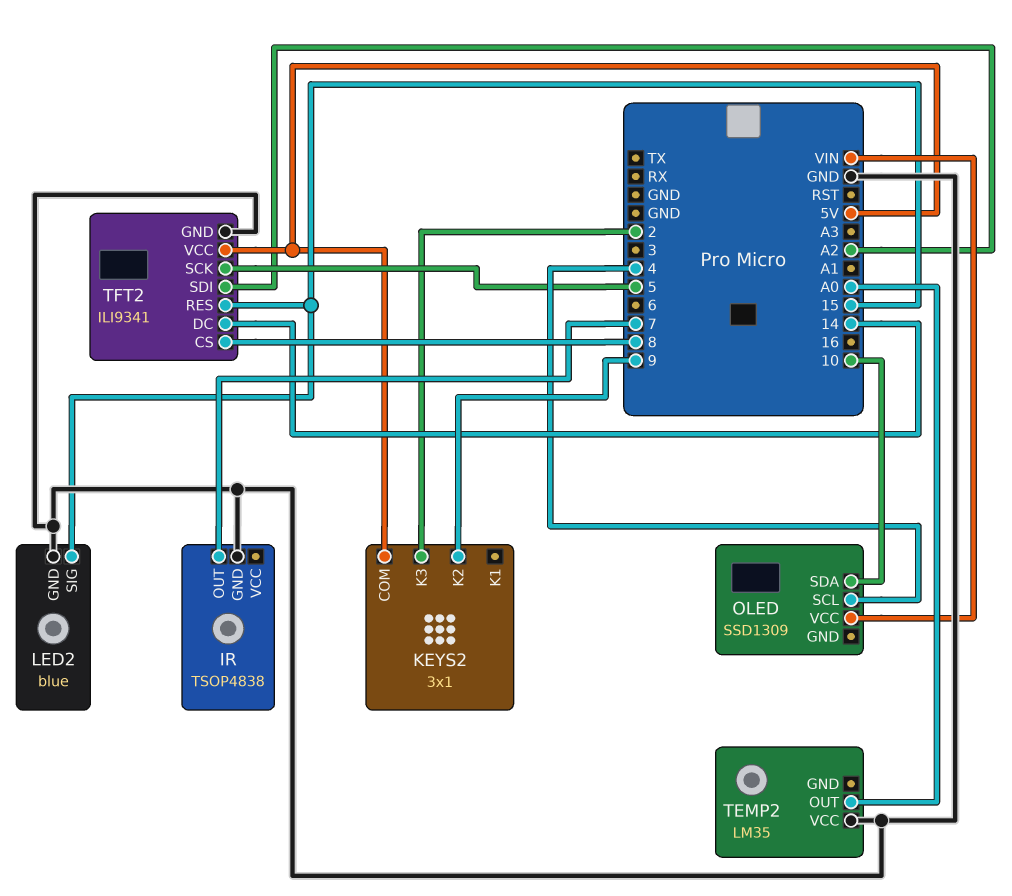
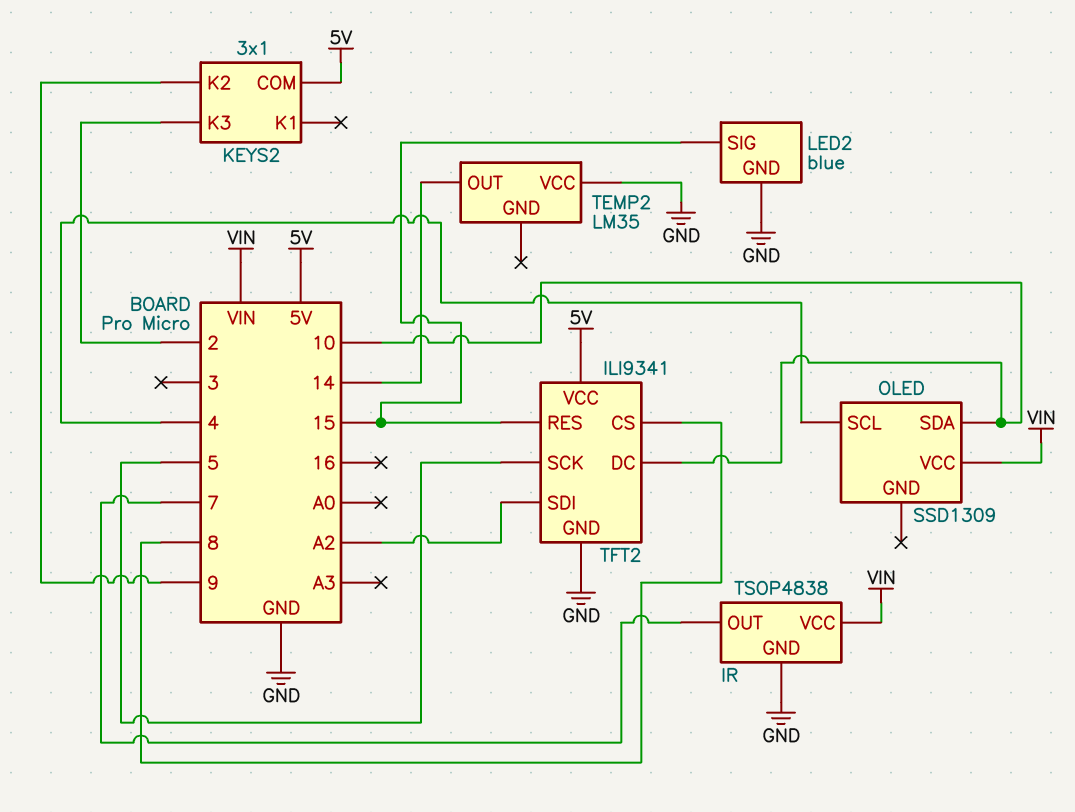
IR pin VCC: none -> VIN
TEMP2 pin OUT: A0 -> 14
TFT2 pin DC: 14 -> 10

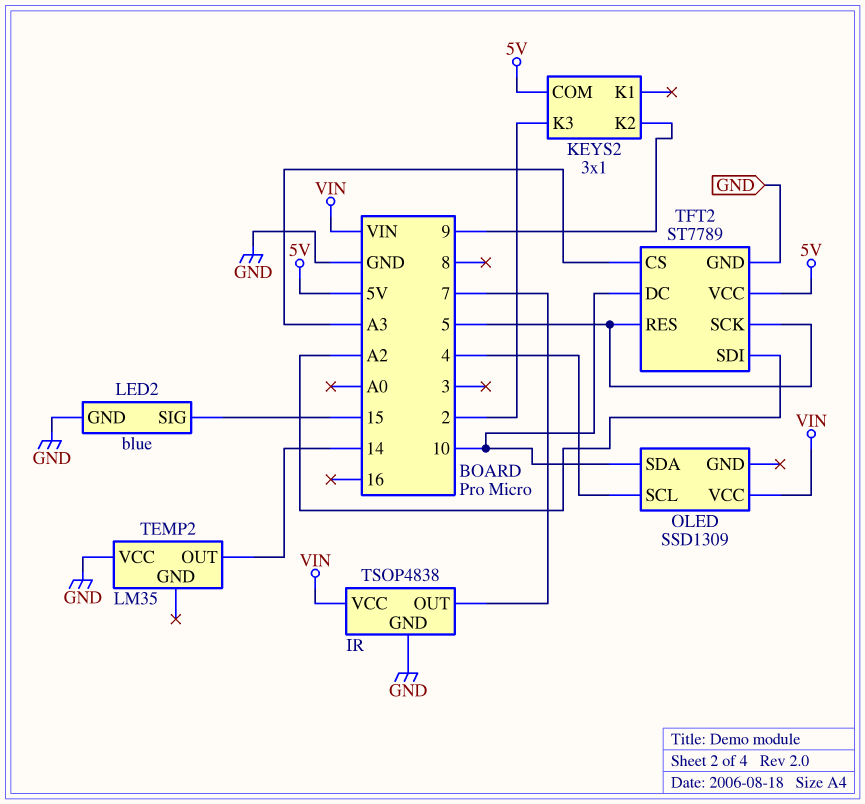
TFT2: ILI9341 -> ST7789
TFT2 pin CS: 8 -> A3
TFT2 pin RES: 15 -> 5

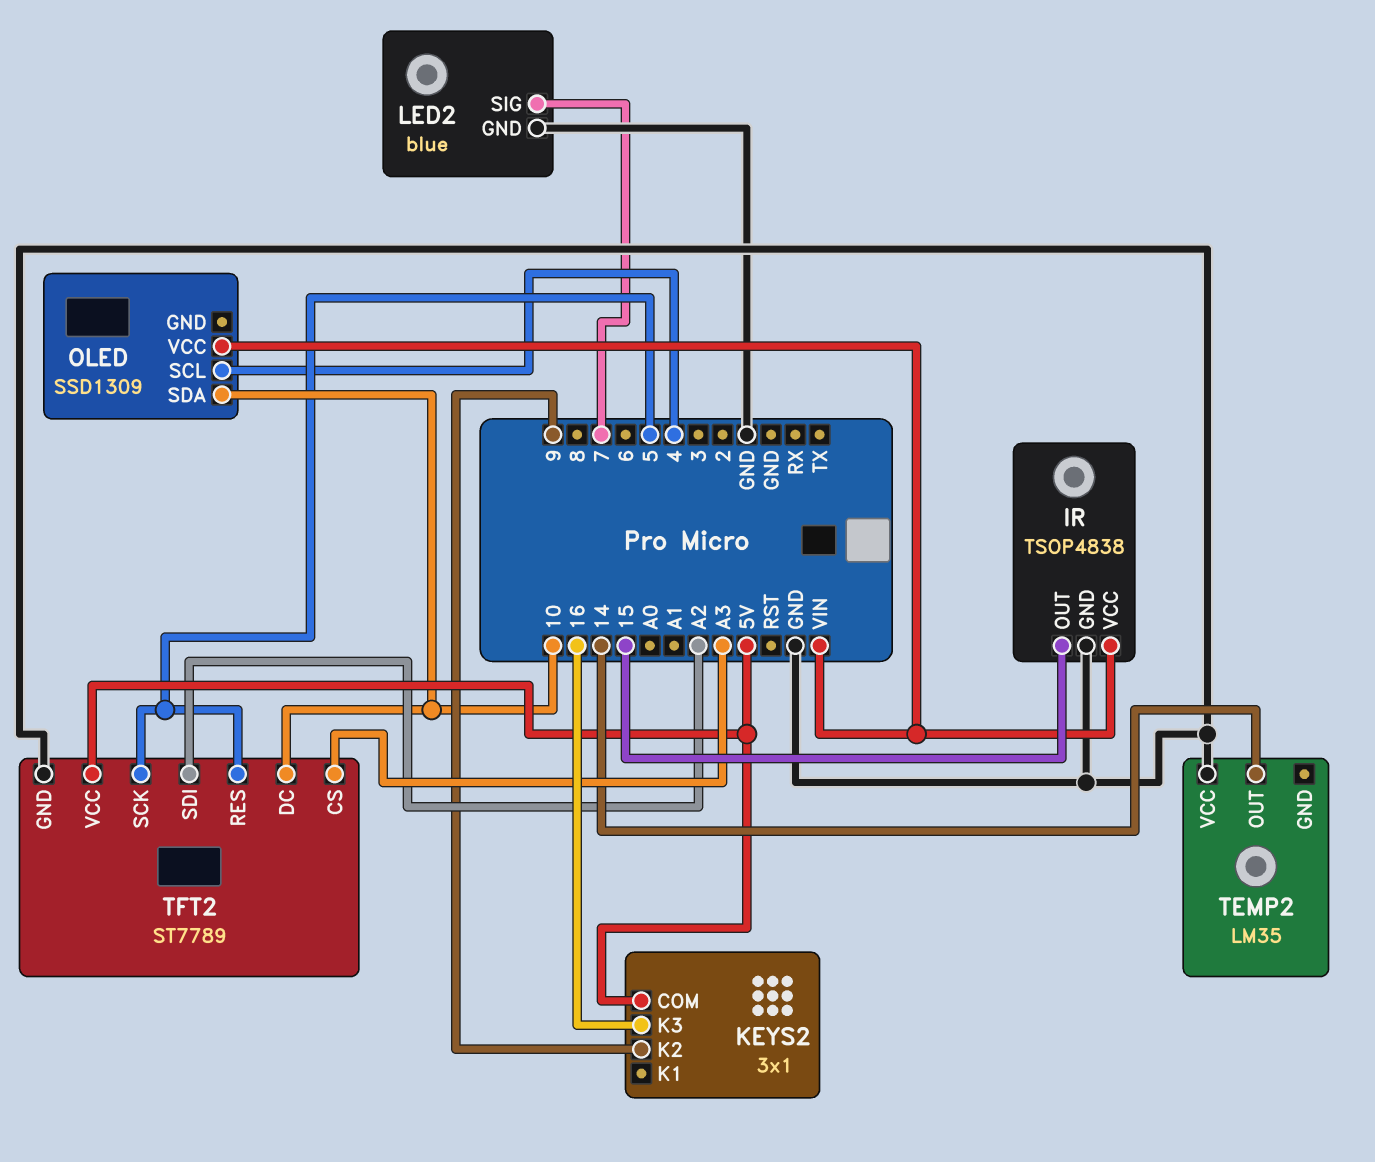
IR pin OUT: 7 -> 15
KEYS2 pin K3: 2 -> 16
LED2 pin SIG: 15 -> 7

